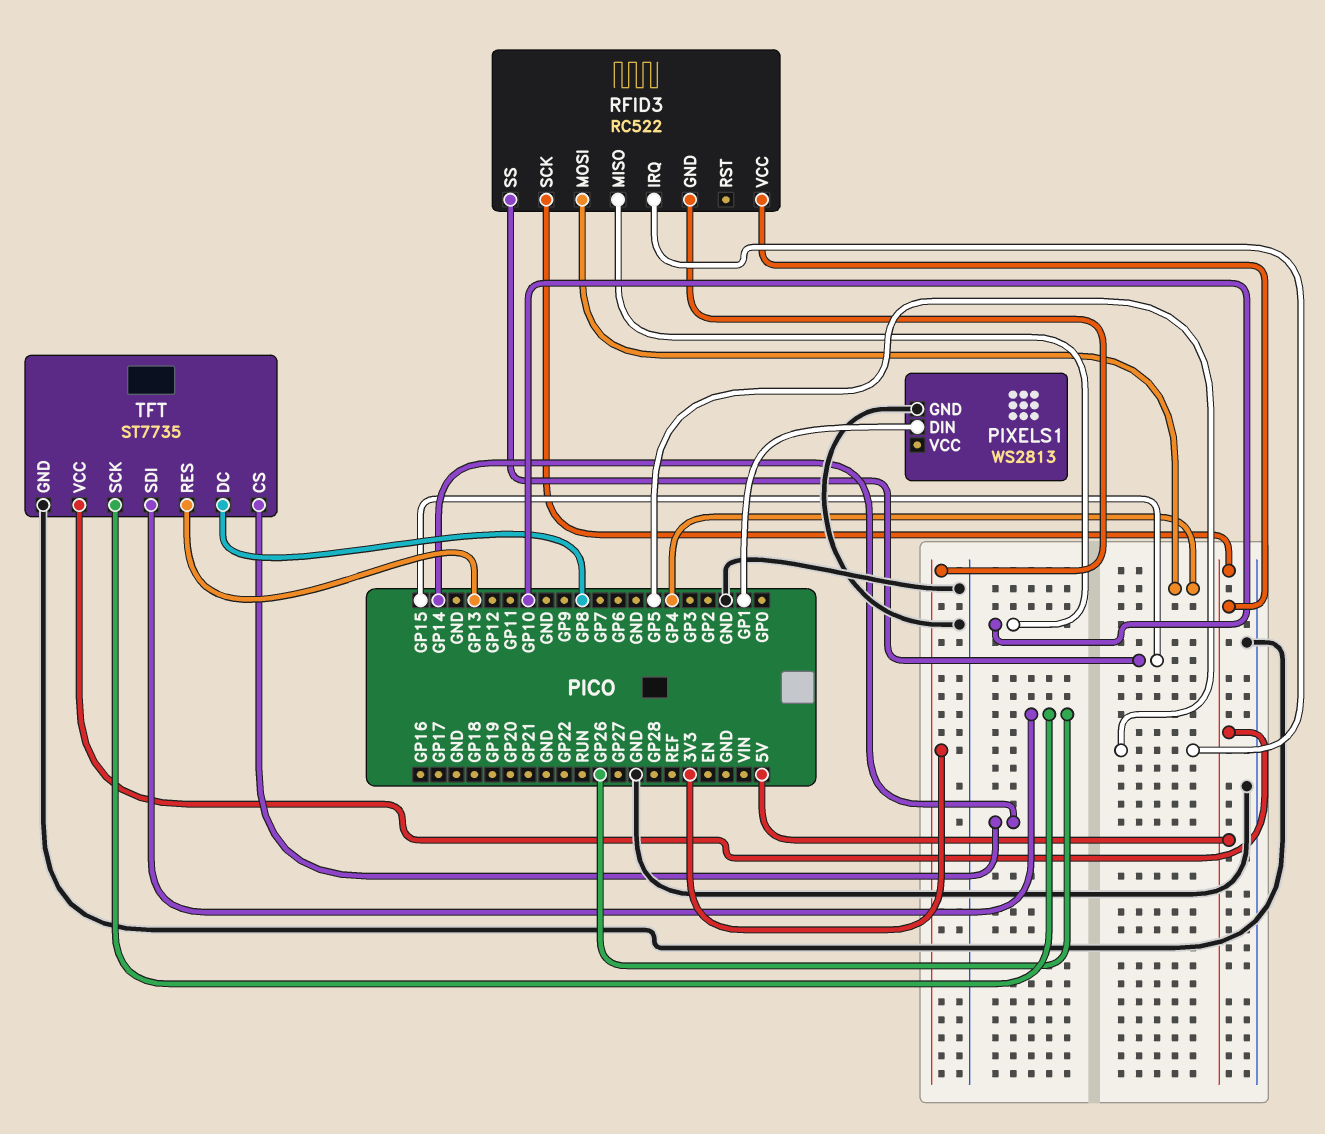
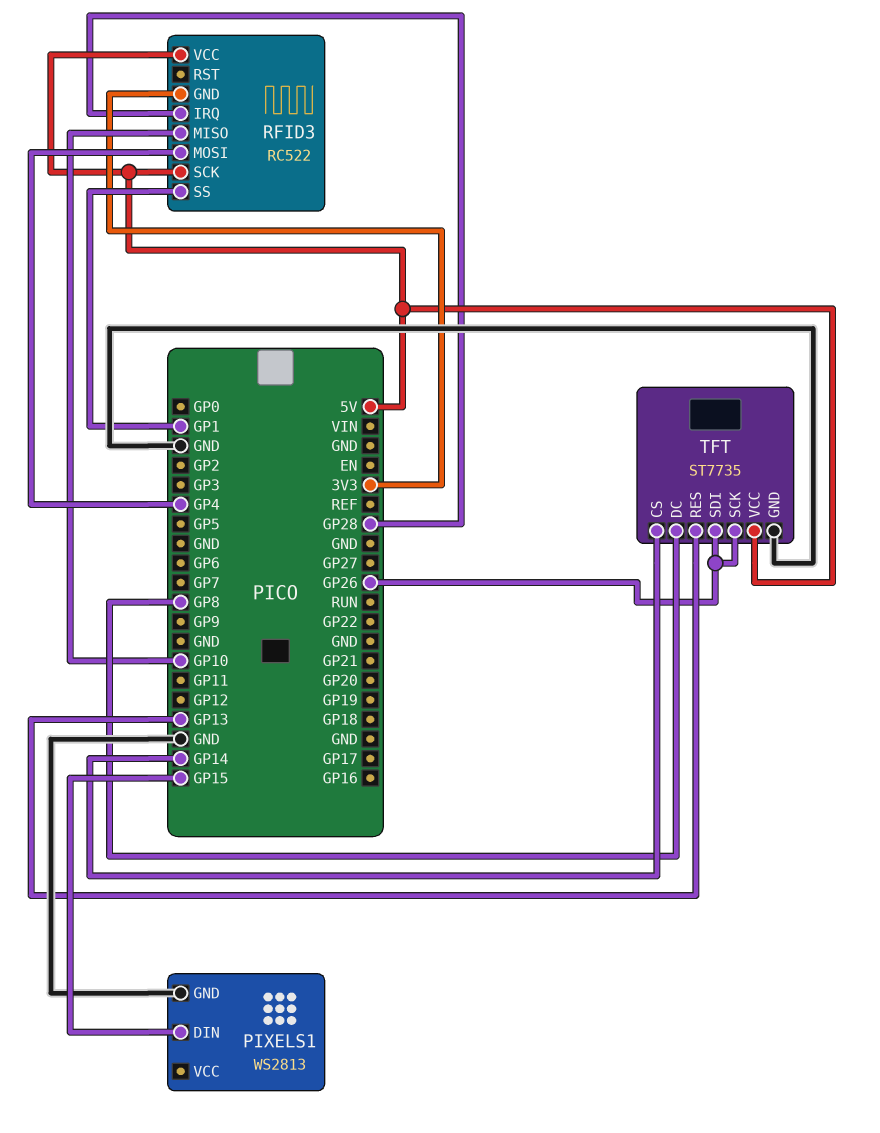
PIXELS1 pin DIN: GP1 -> GP15
RFID3 pin IRQ: GP5 -> GP28
RFID3 pin SS: GP15 -> GP1

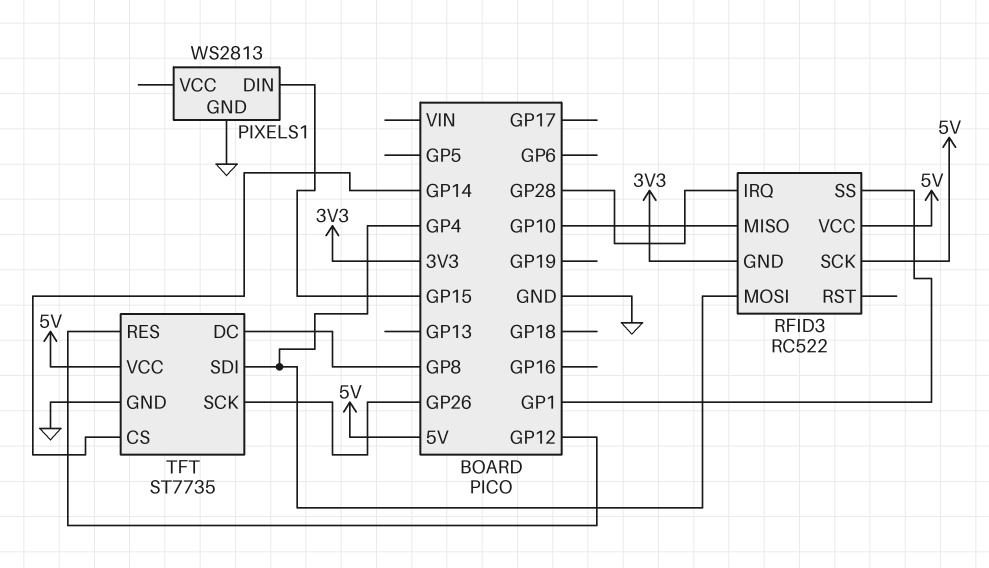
TFT pin RES: GP13 -> GP12
TFT pin SDI: GP26 -> GP4

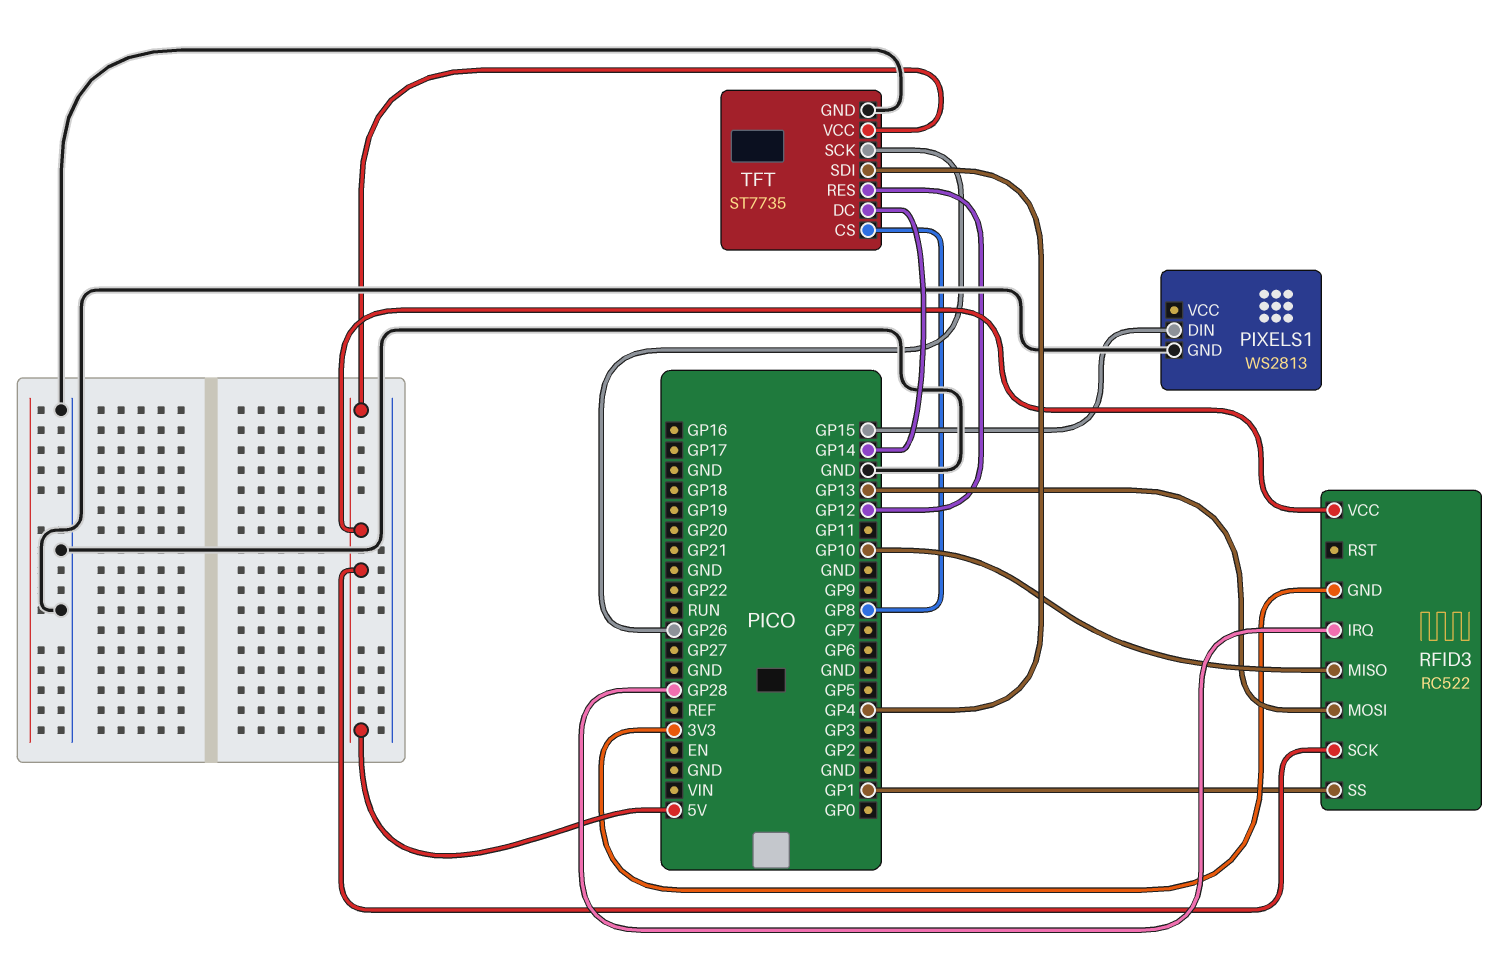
RFID3 pin MOSI: GP4 -> GP13
TFT pin CS: GP14 -> GP8
TFT pin DC: GP8 -> GP14

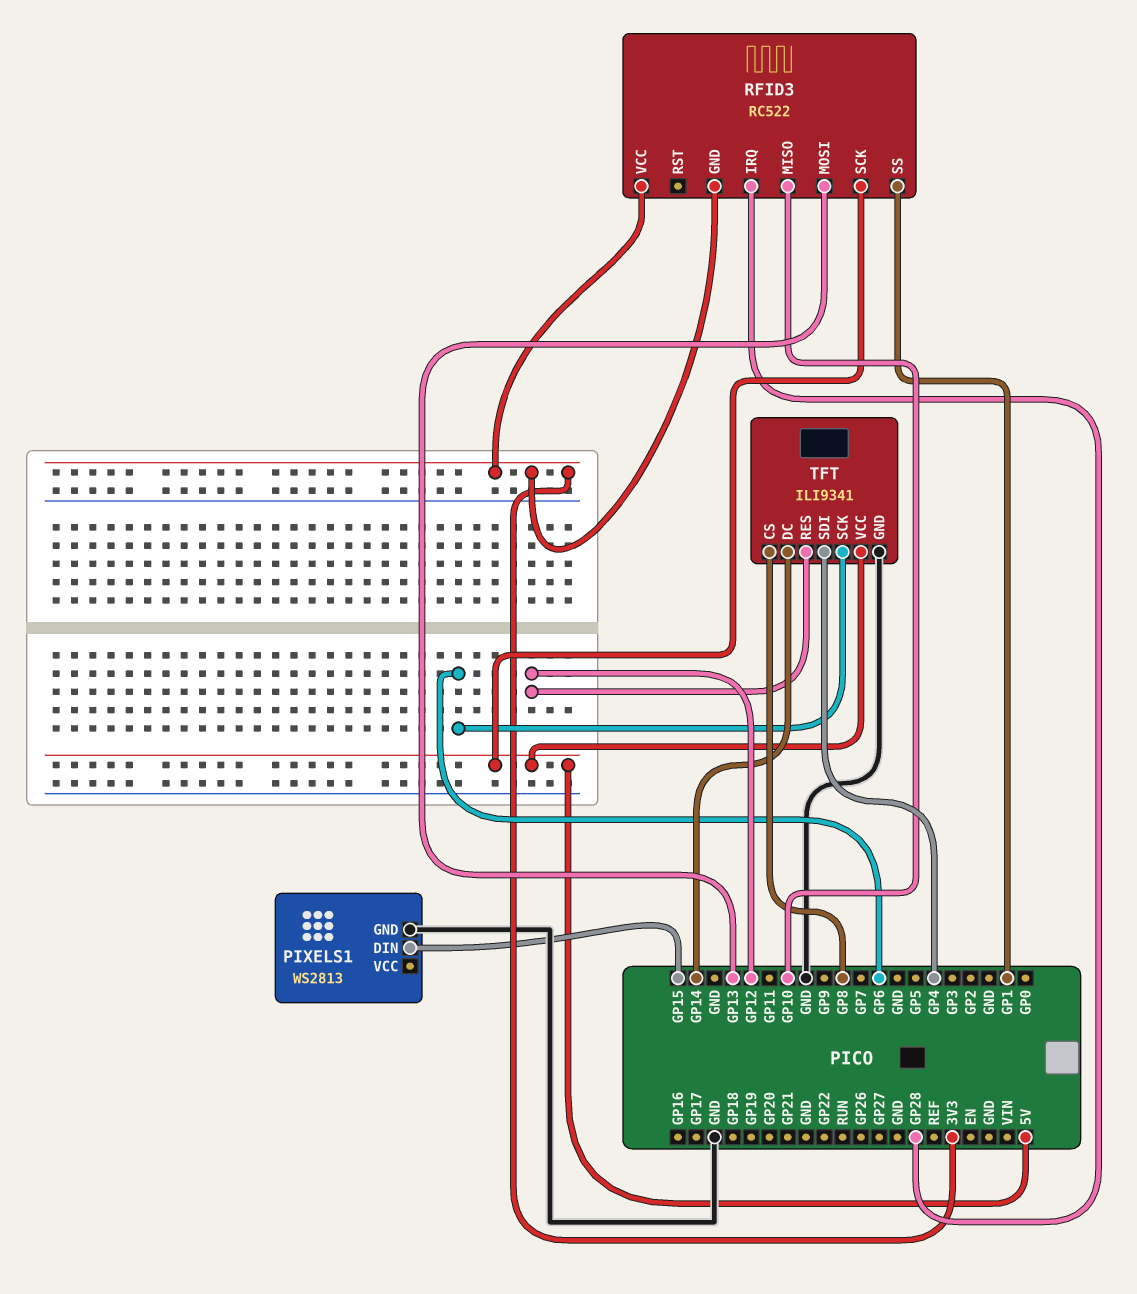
RFID3 pin VCC: 5V -> 3V3
TFT: ST7735 -> ILI9341
TFT pin SCK: GP26 -> GP6

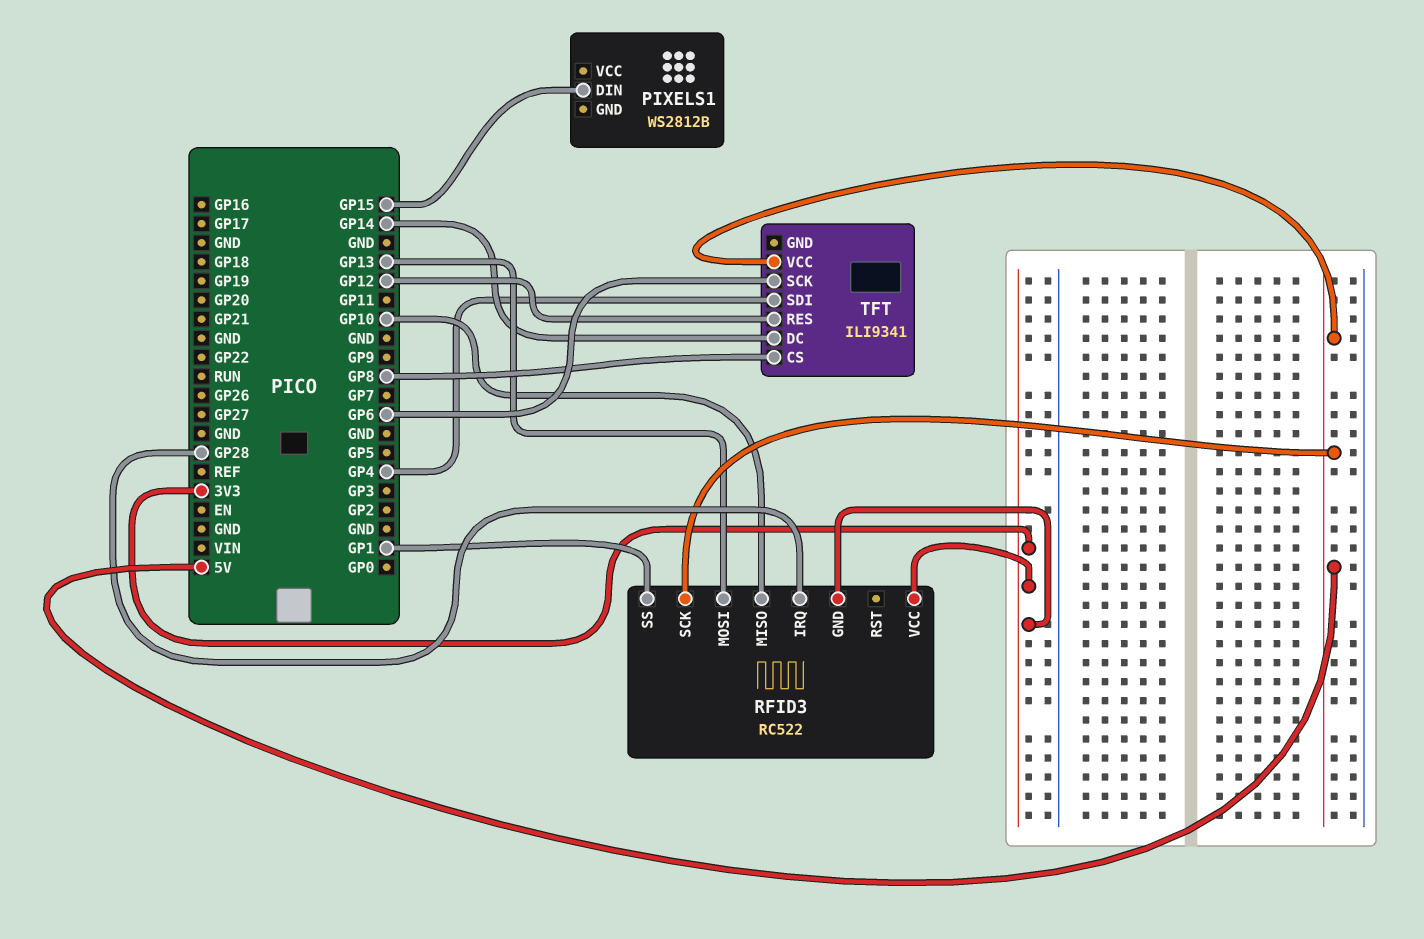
PIXELS1: WS2813 -> WS2812B
PIXELS1 pin GND: GND -> none
TFT pin GND: GND -> none

